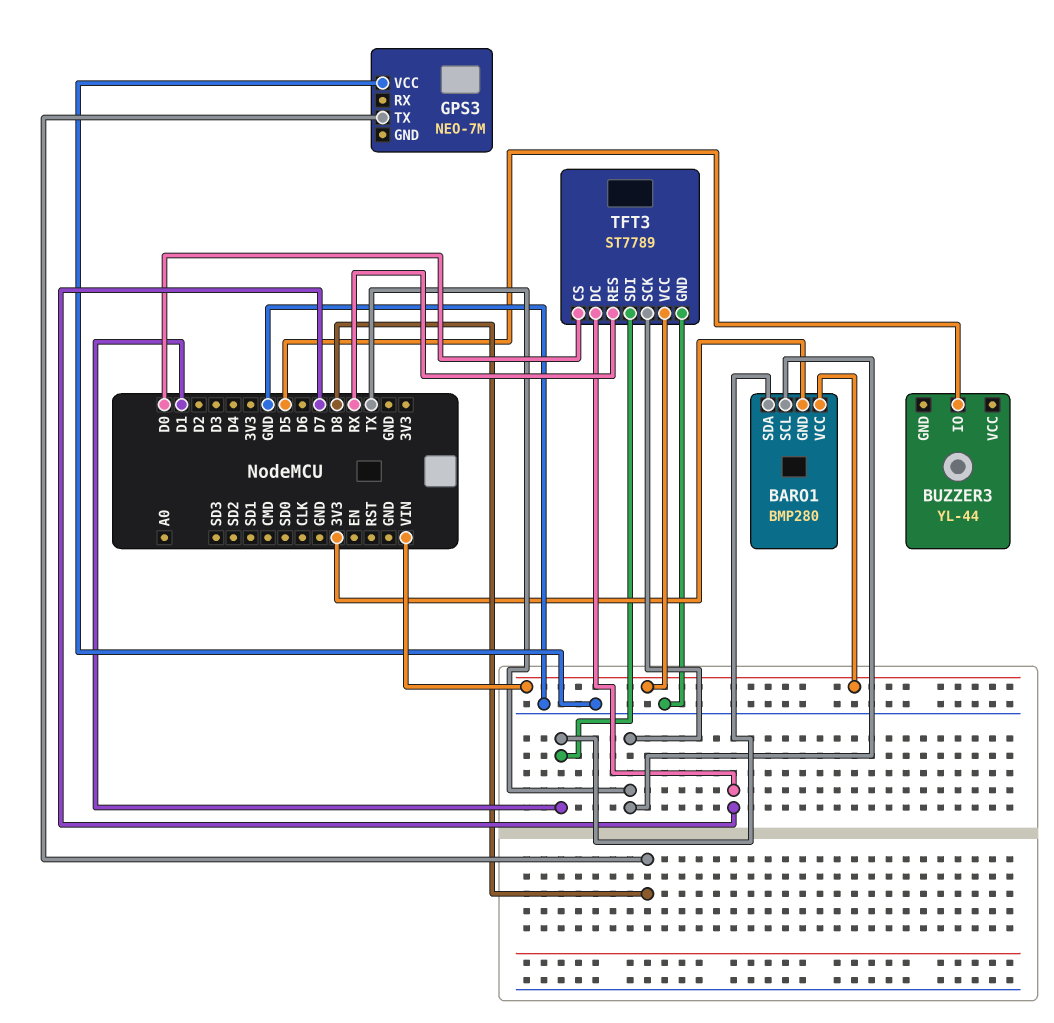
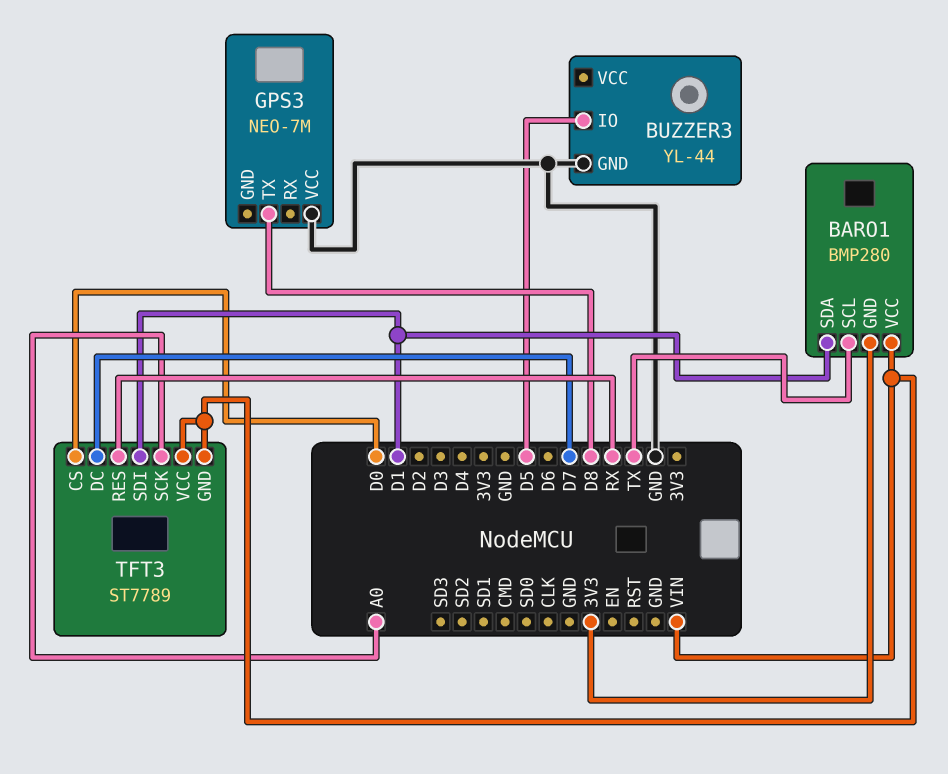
BUZZER3 pin GND: none -> GND
TFT3 pin GND: GND -> VIN
TFT3 pin SCK: TX -> A0

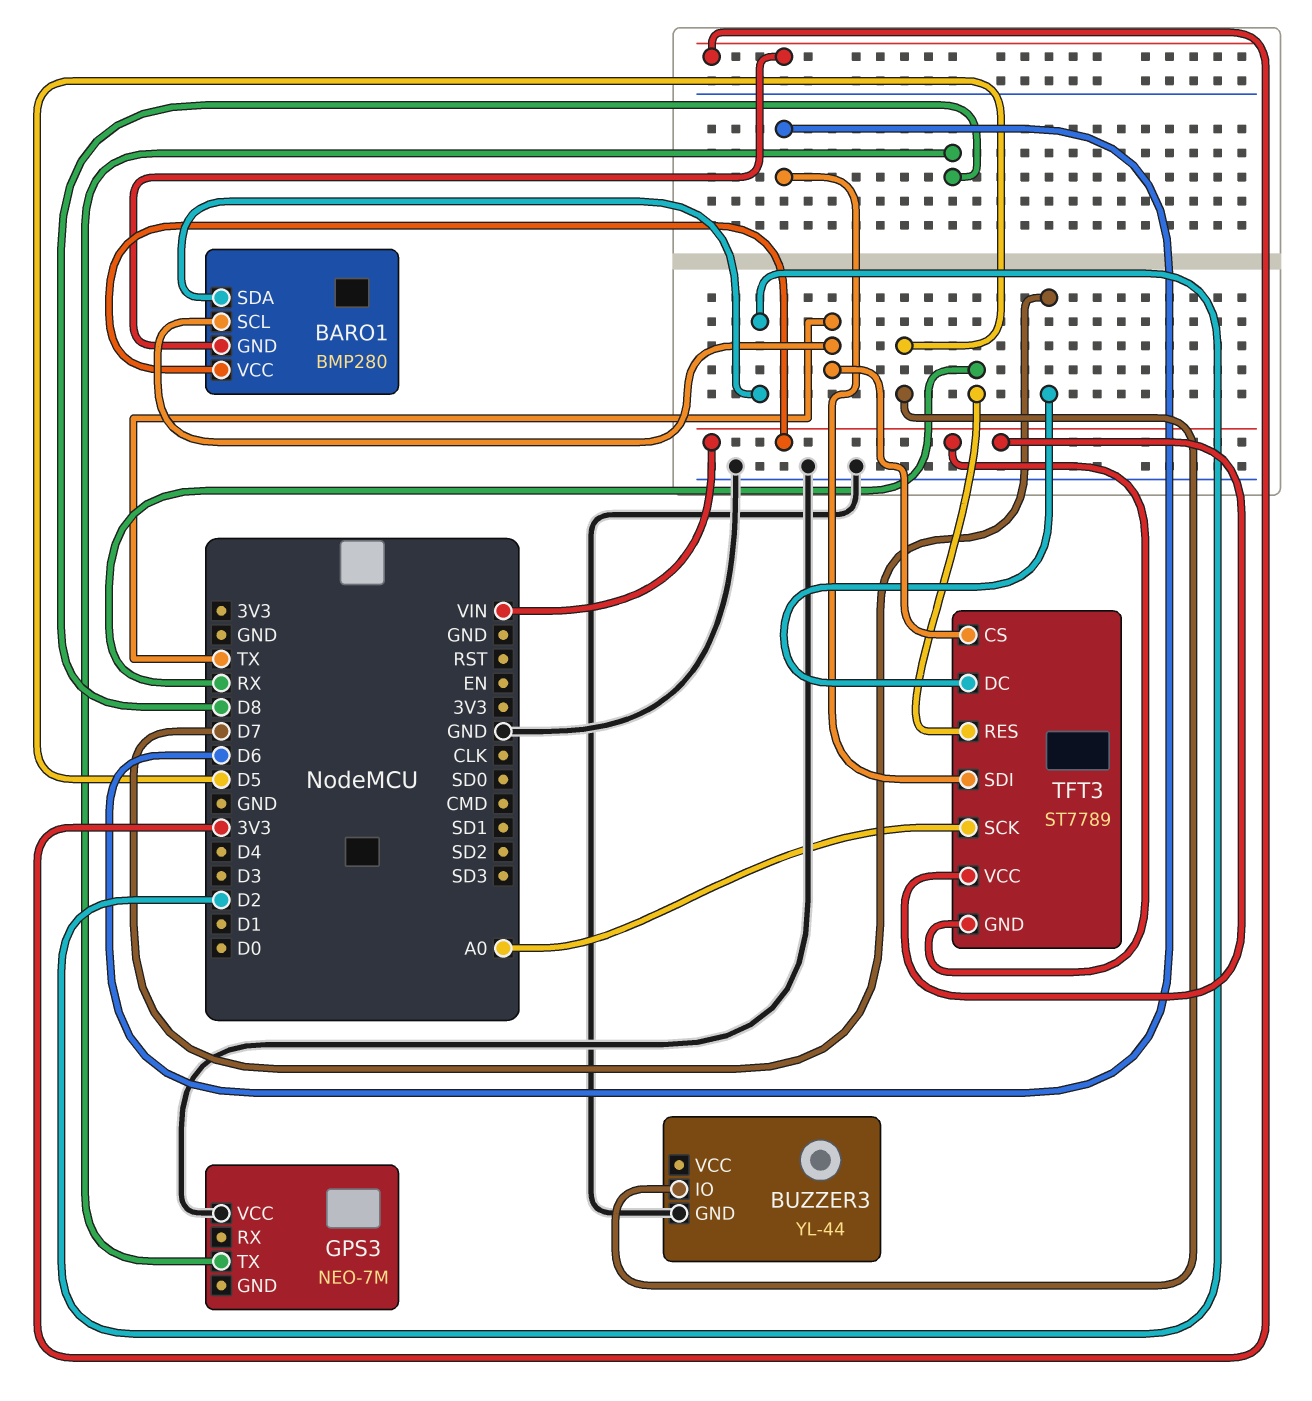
BARO1 pin SDA: D1 -> D2
TFT3 pin CS: D0 -> TX
TFT3 pin SDI: D1 -> D6

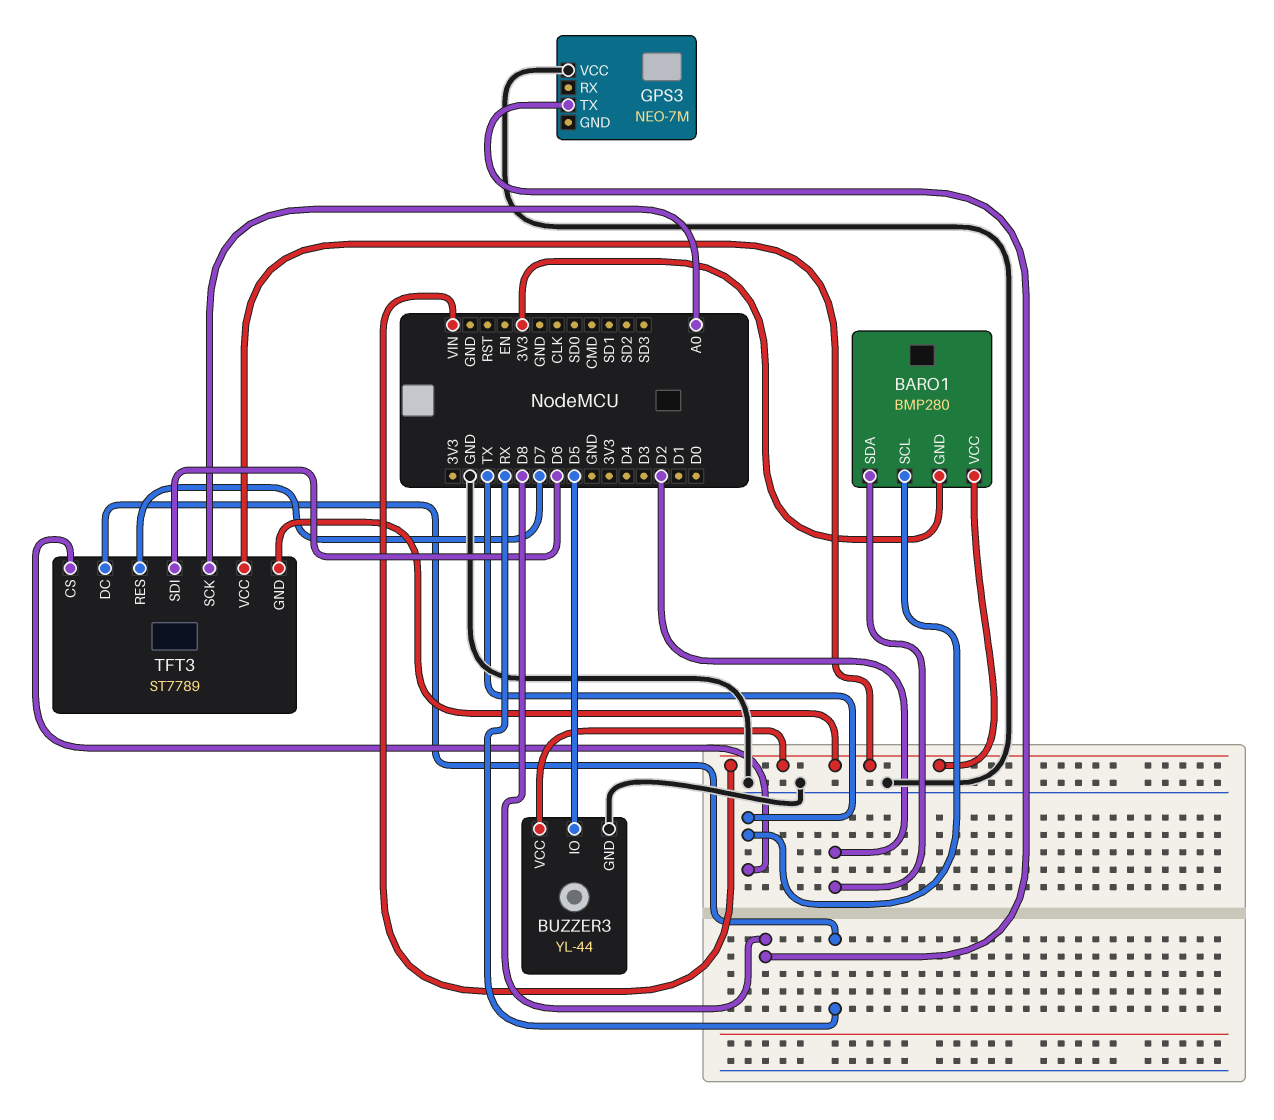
BUZZER3 pin VCC: none -> VIN
TFT3 pin DC: D7 -> RX
TFT3 pin RES: RX -> D7

